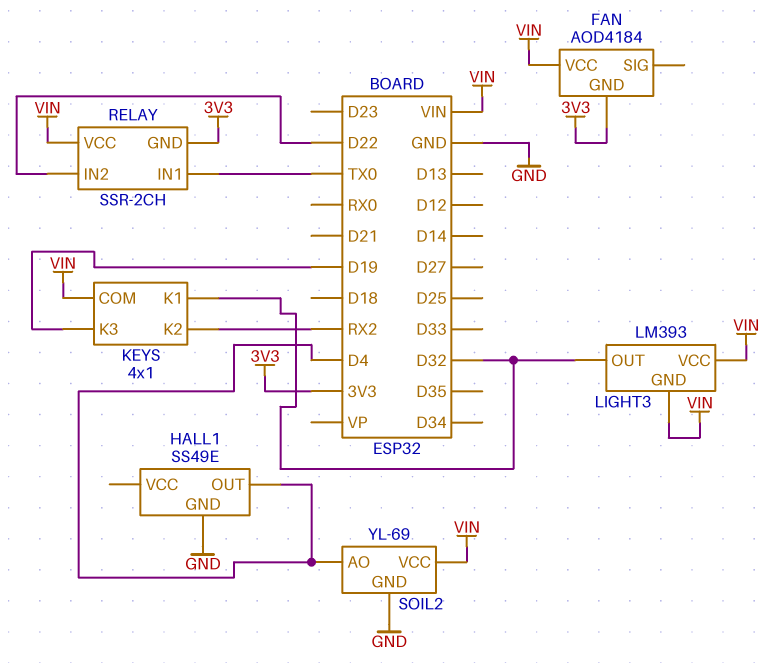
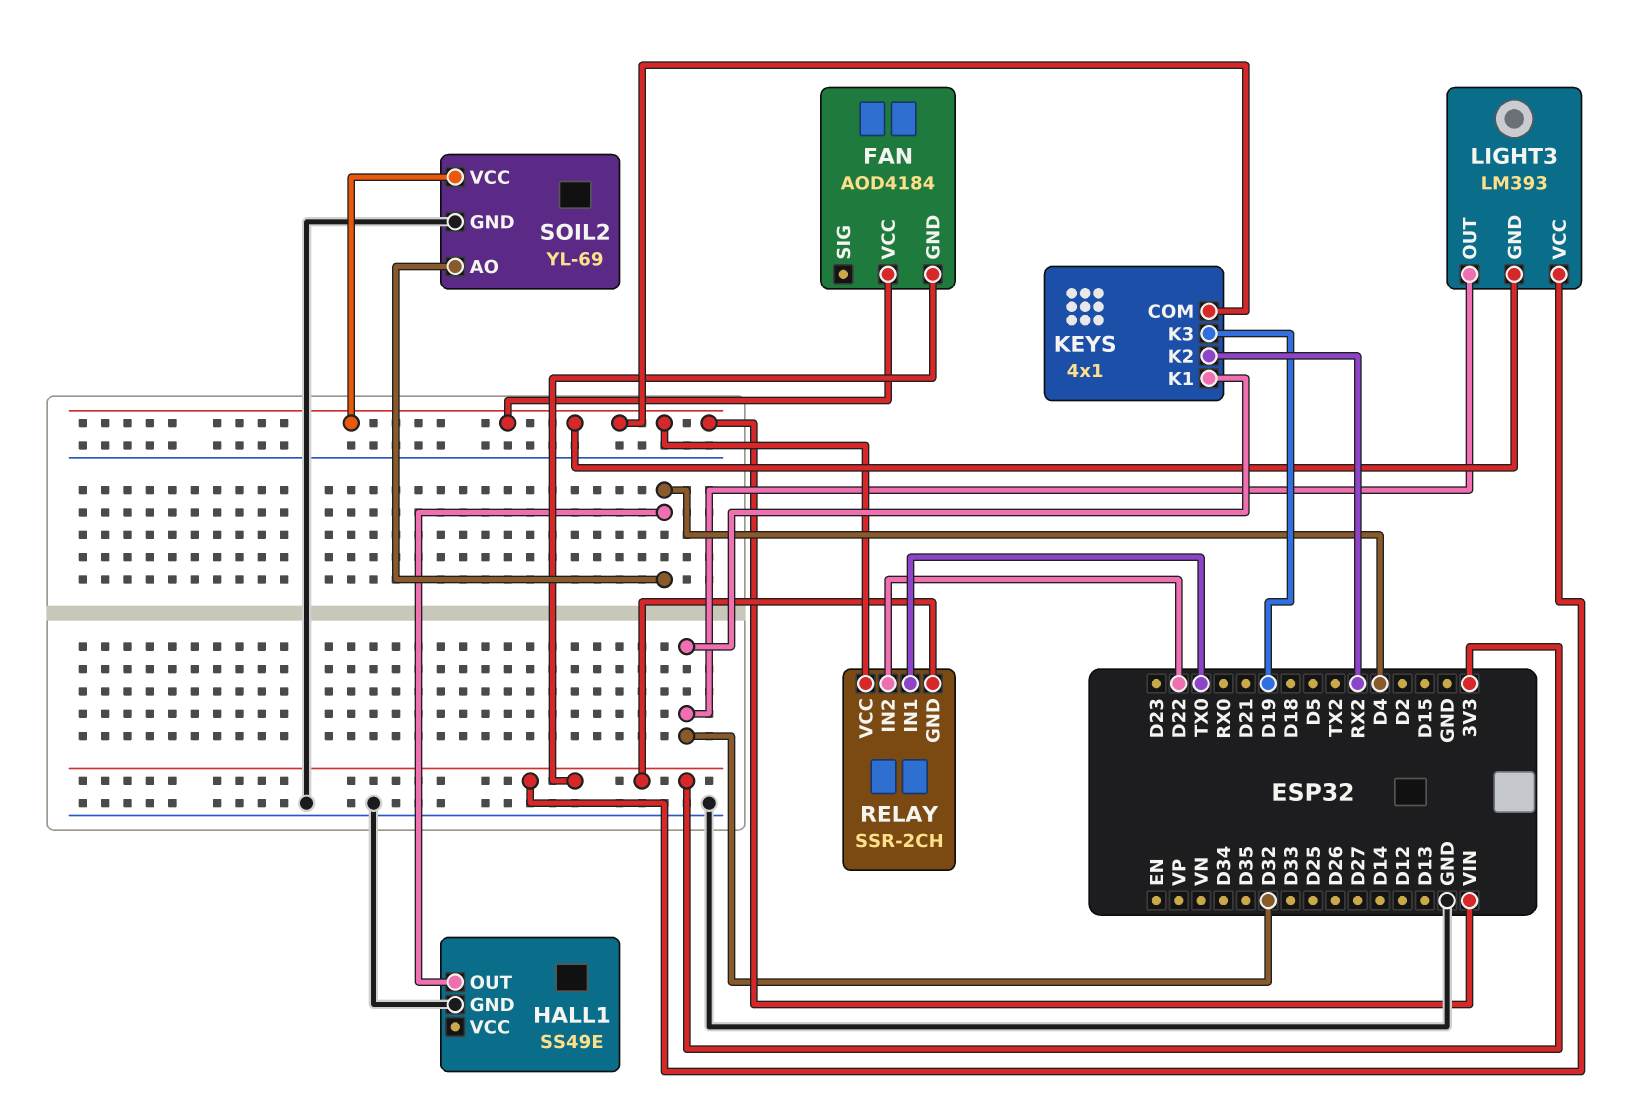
LIGHT3 pin VCC: VIN -> 3V3

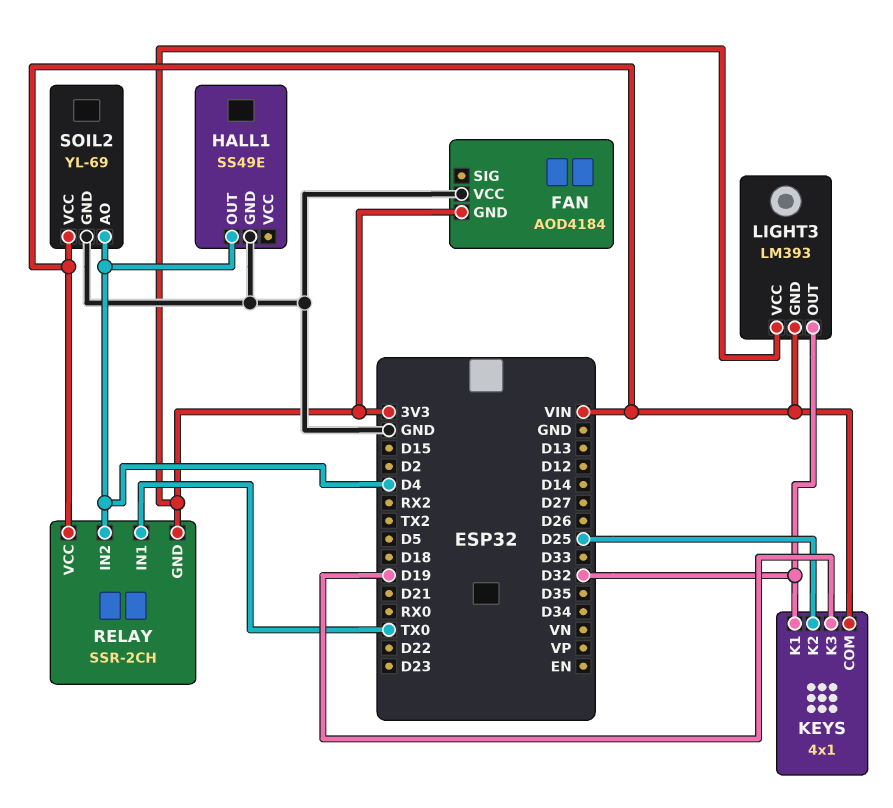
FAN pin VCC: VIN -> GND
KEYS pin K2: RX2 -> D25
RELAY pin IN2: D22 -> D4

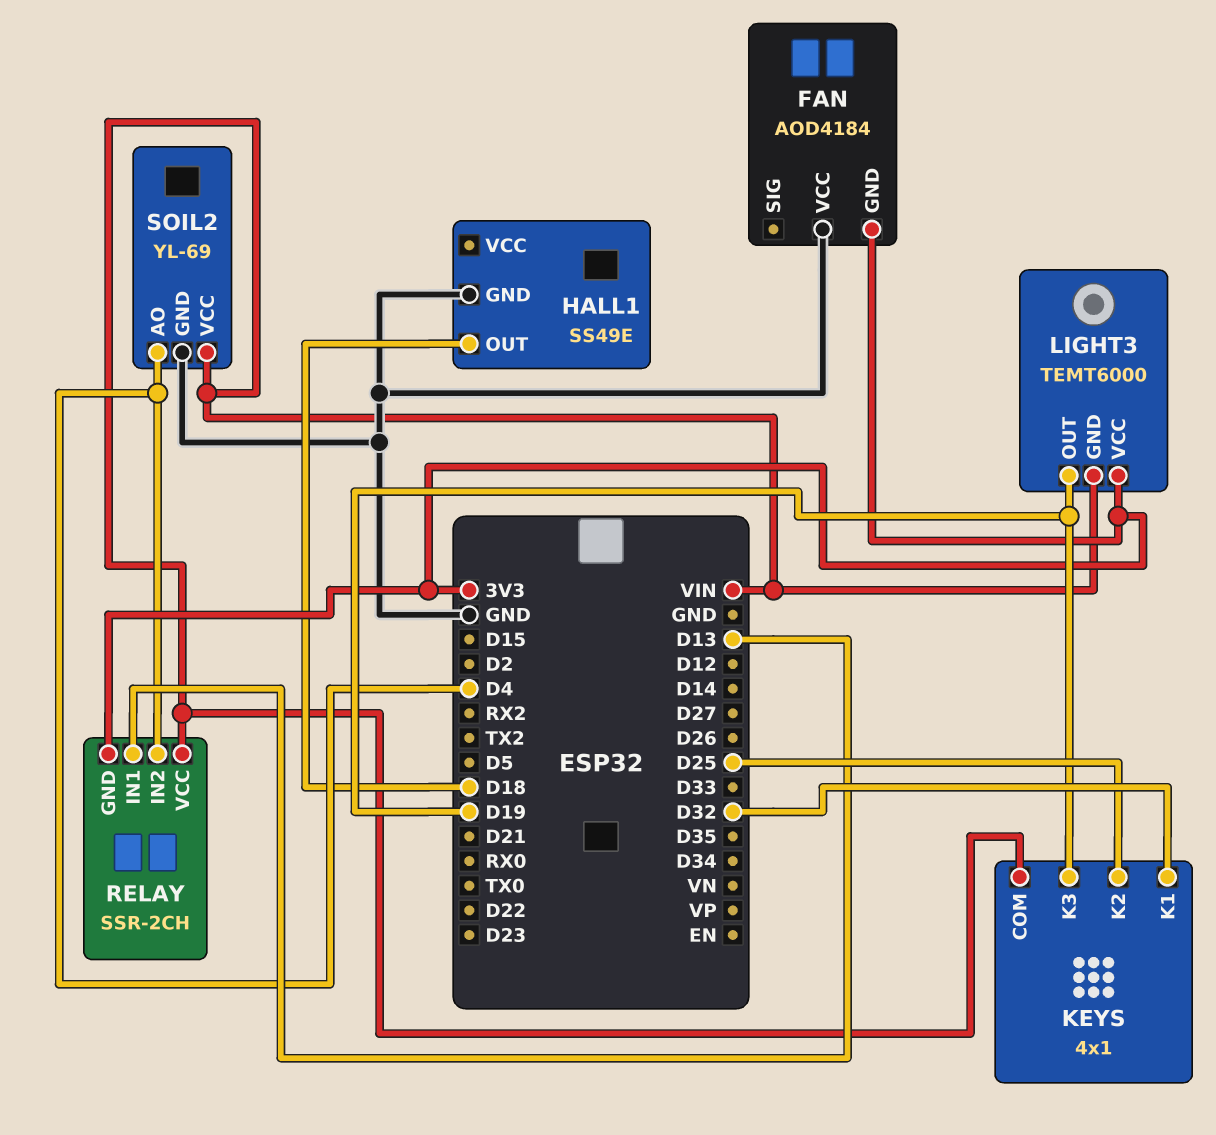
HALL1 pin OUT: D4 -> D18
LIGHT3: LM393 -> TEMT6000
LIGHT3 pin OUT: D32 -> D19
RELAY pin IN1: TX0 -> D13

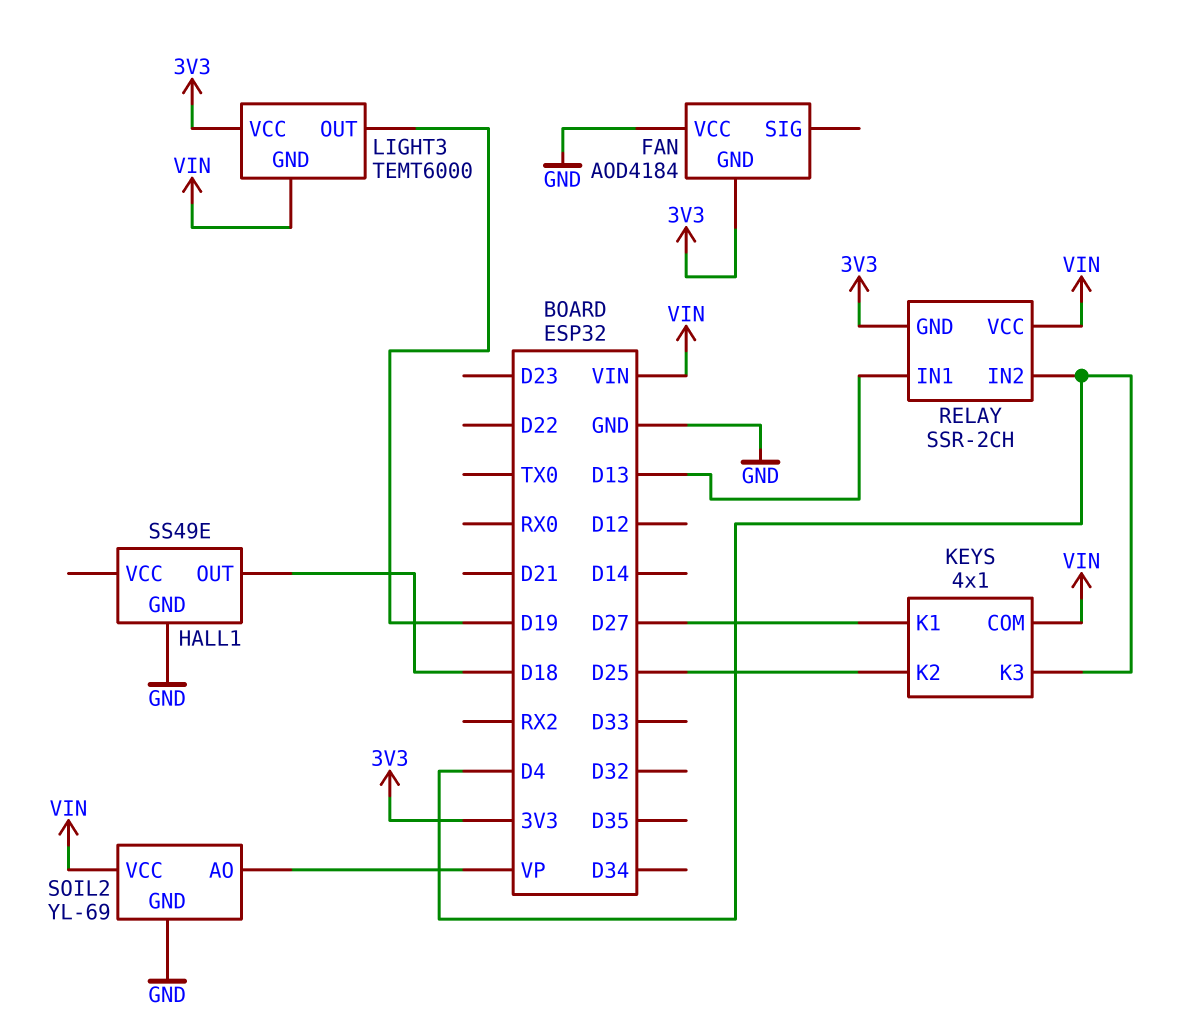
KEYS pin K1: D32 -> D27
KEYS pin K3: D19 -> D4
SOIL2 pin AO: D4 -> VP

